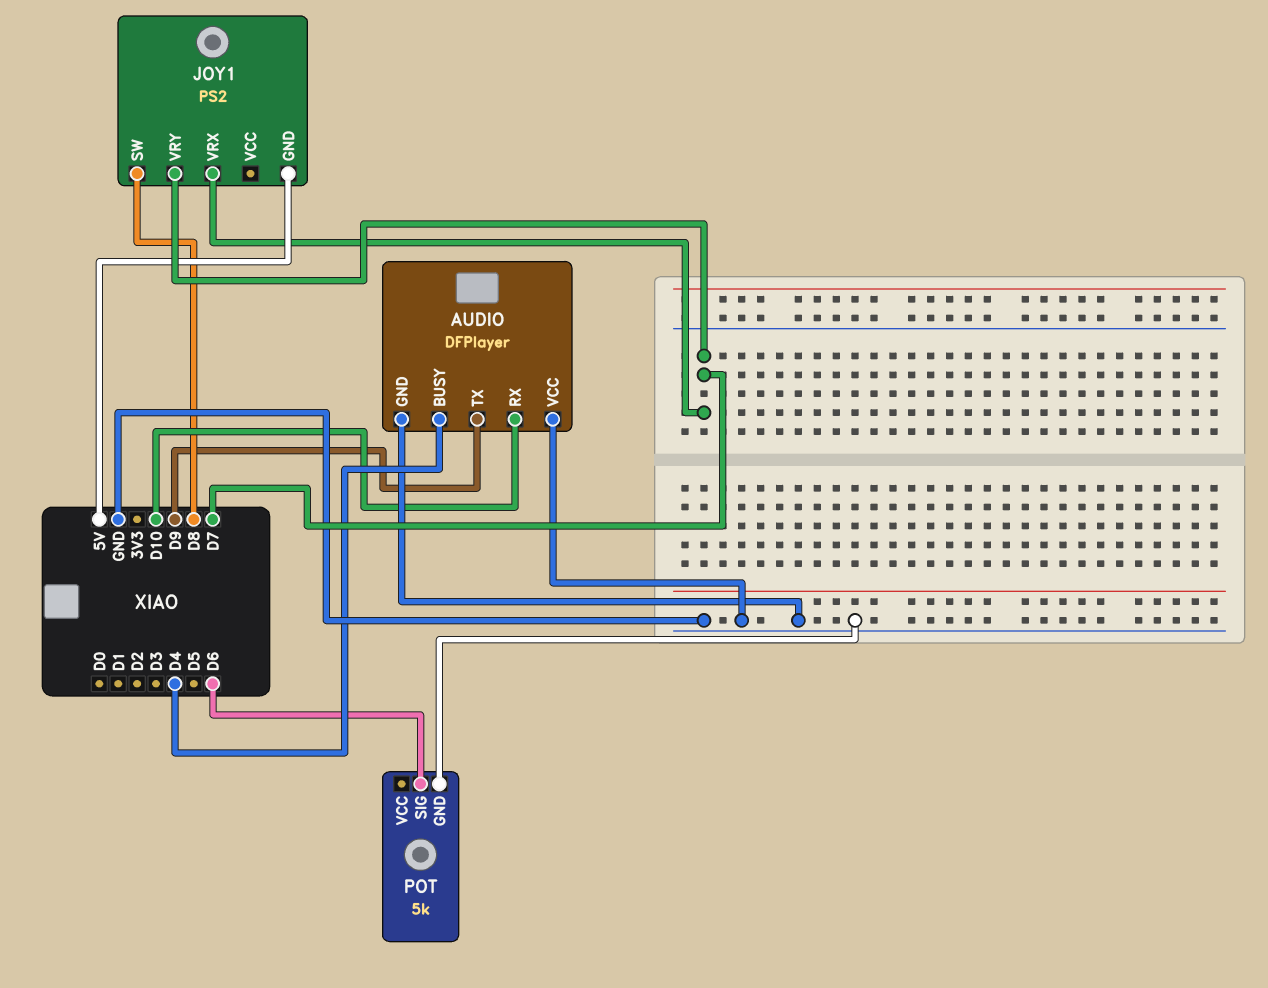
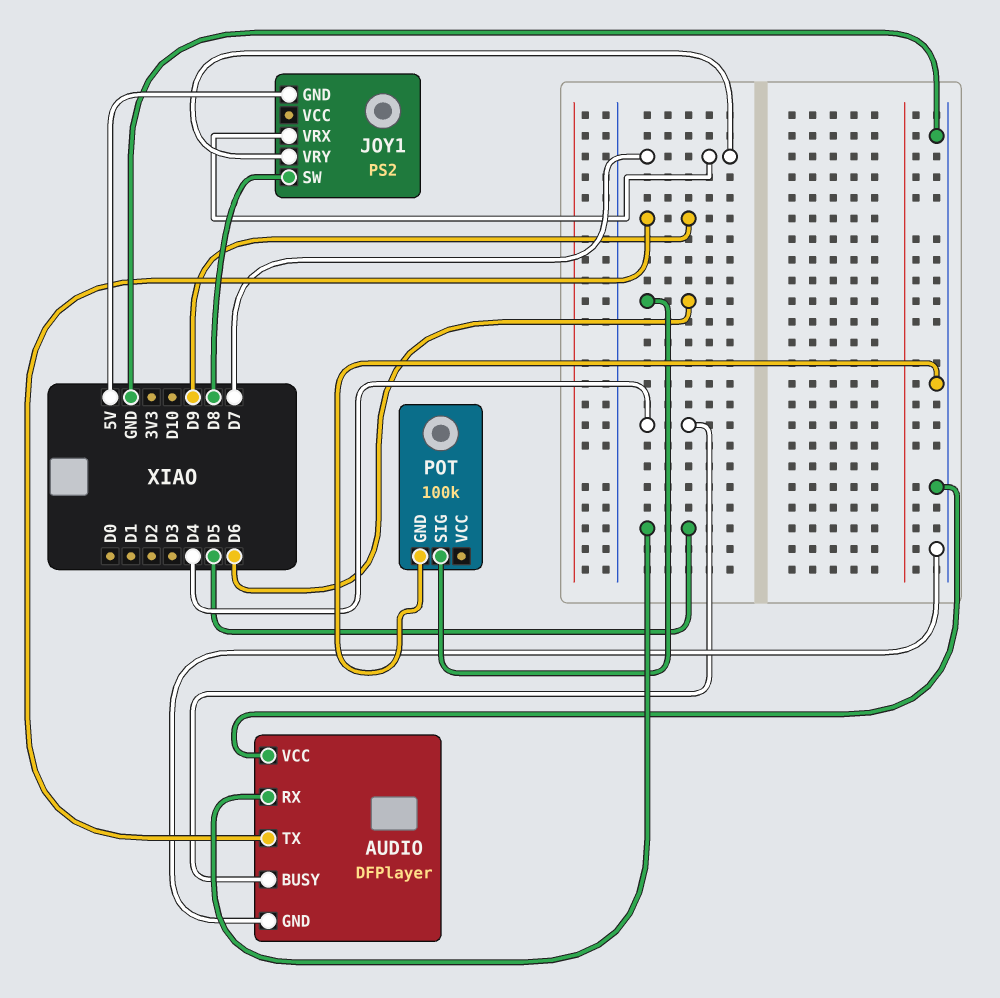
AUDIO pin RX: D10 -> D5
POT: 5k -> 100k

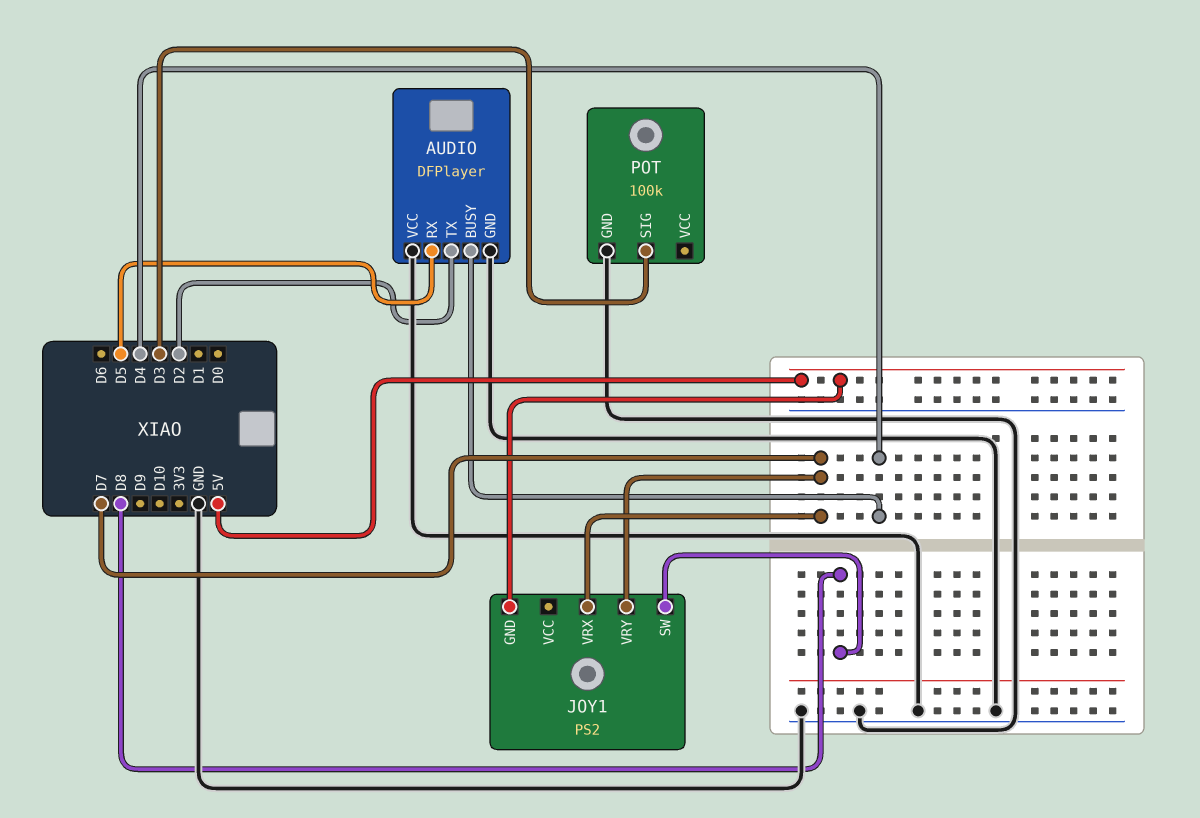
AUDIO pin TX: D9 -> D2
POT pin SIG: D6 -> D3

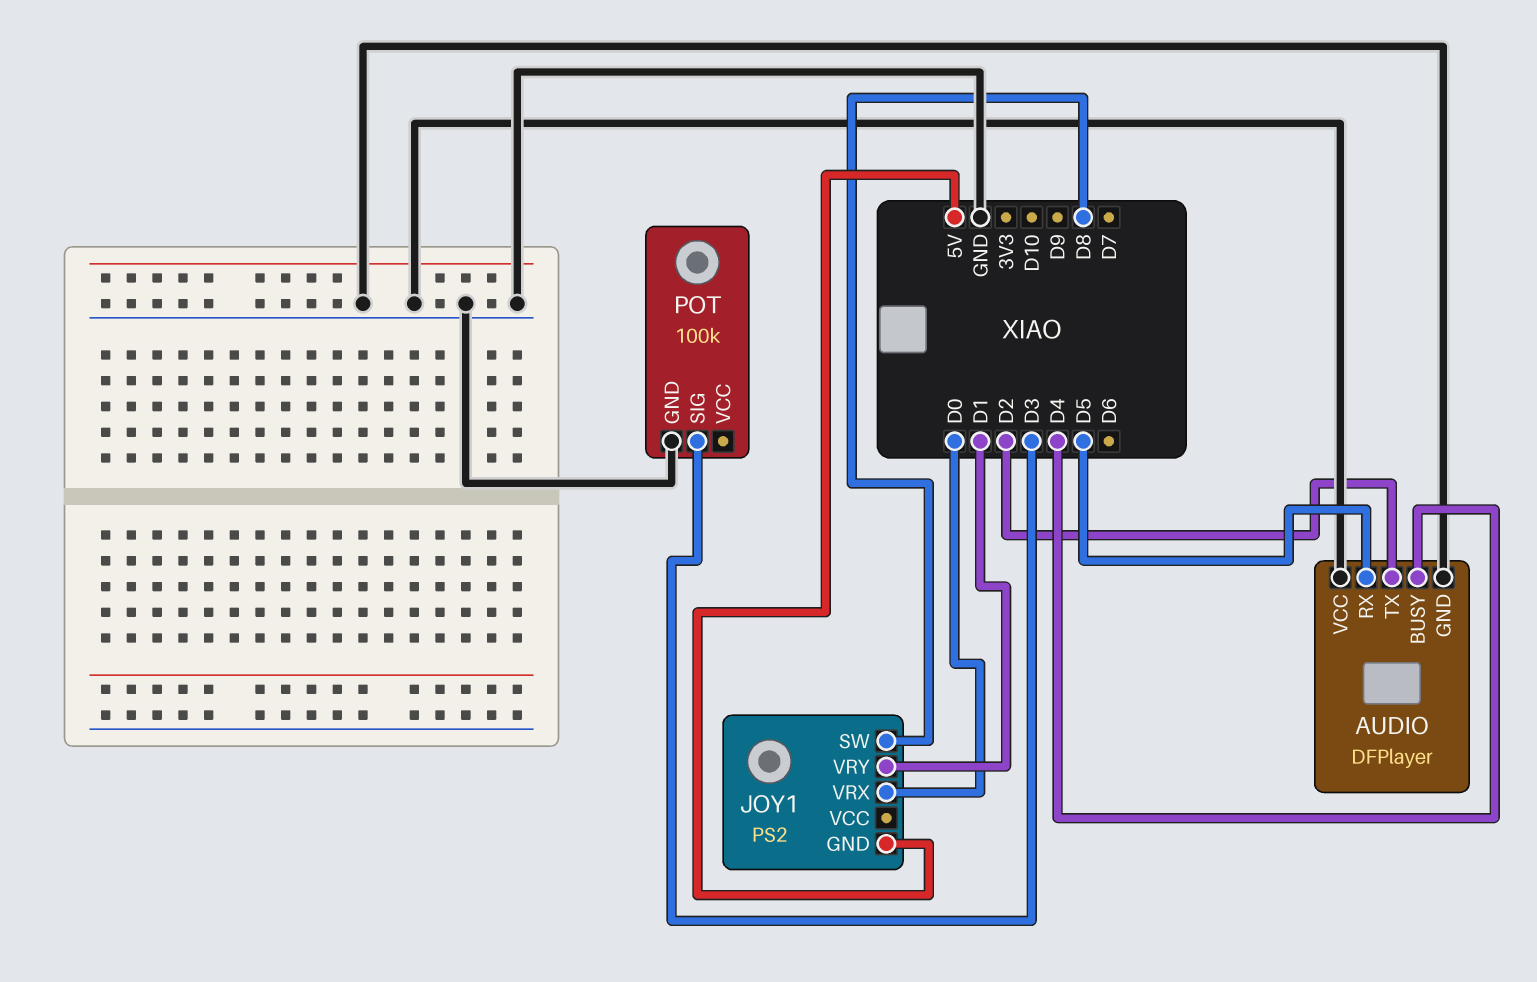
JOY1 pin VRX: D7 -> D0
JOY1 pin VRY: D7 -> D1

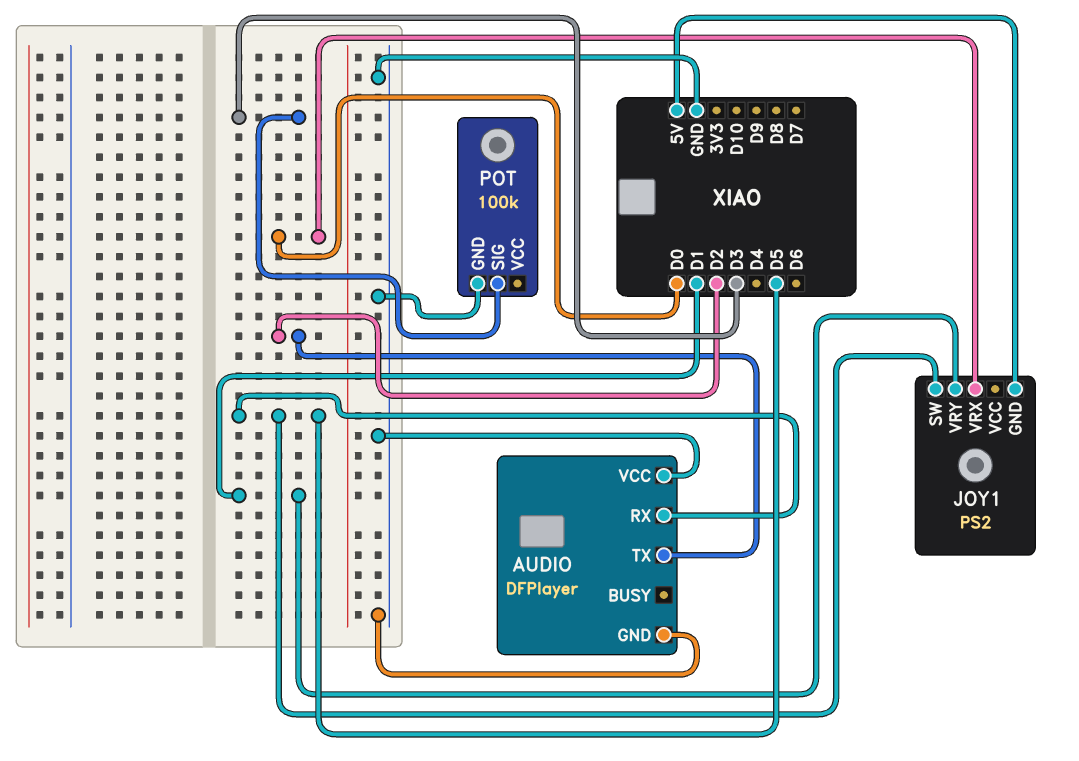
AUDIO pin BUSY: D4 -> none
JOY1 pin SW: D8 -> D5

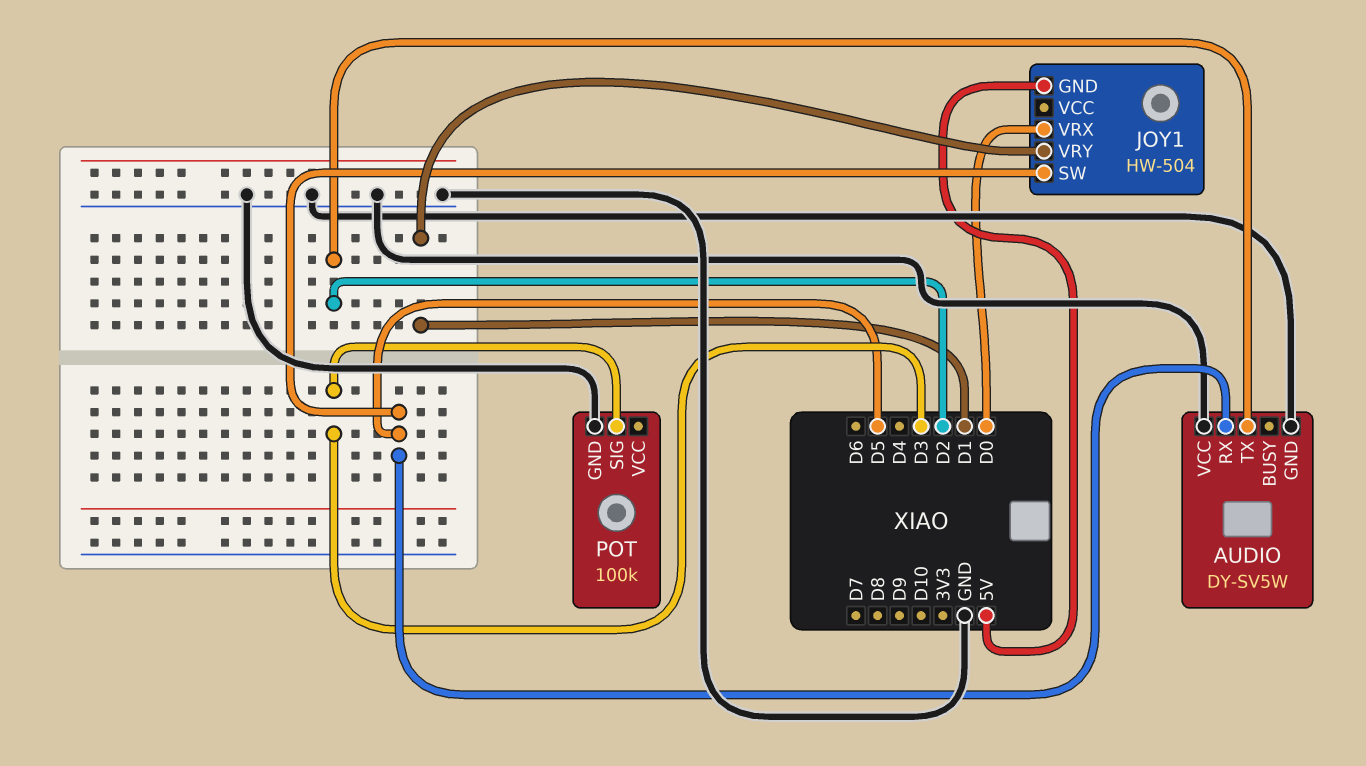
AUDIO: DFPlayer -> DY-SV5W
JOY1: PS2 -> HW-504

